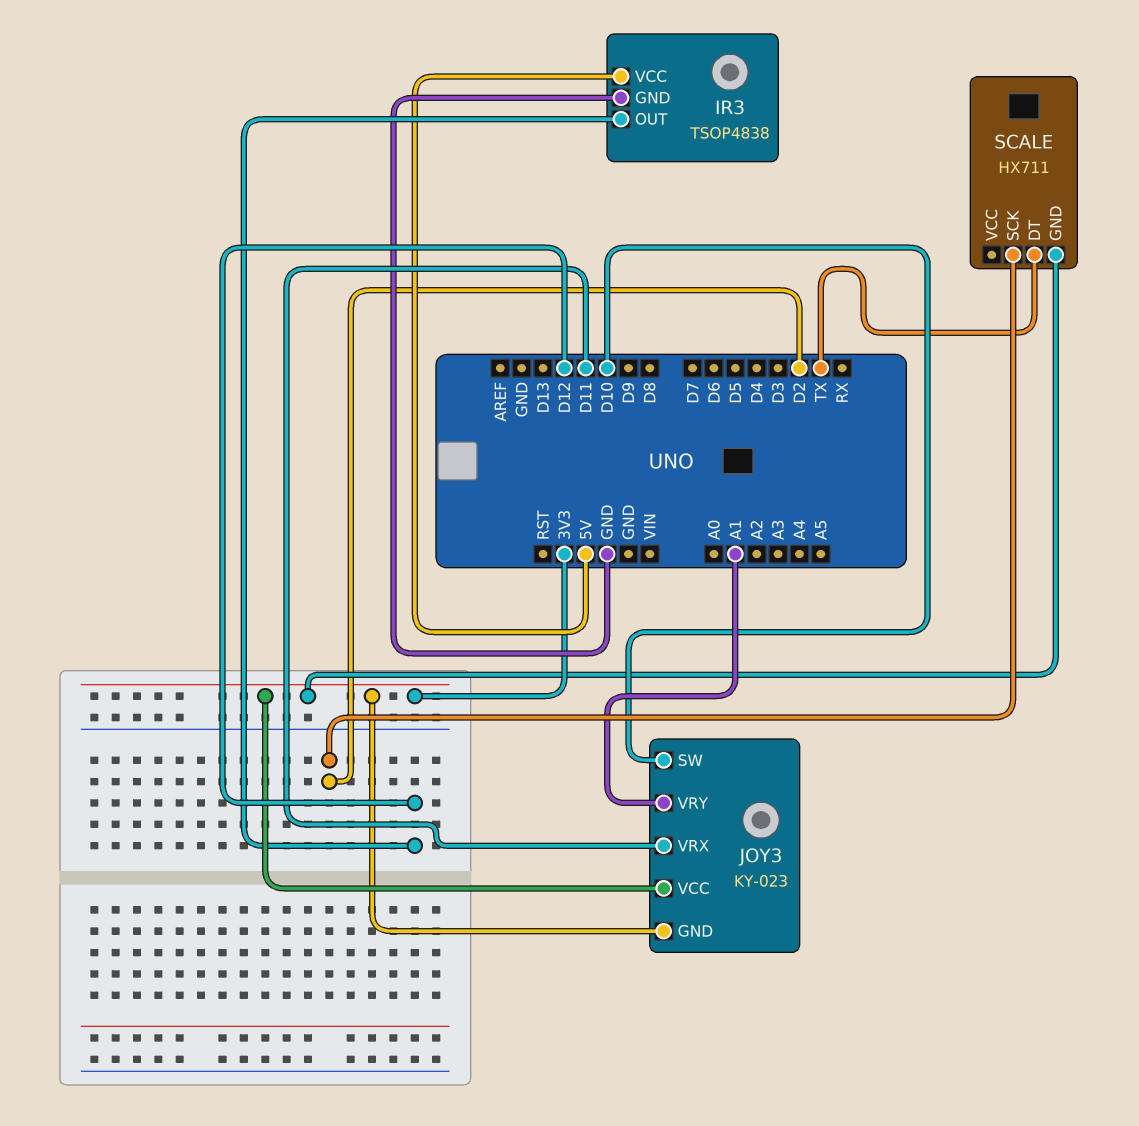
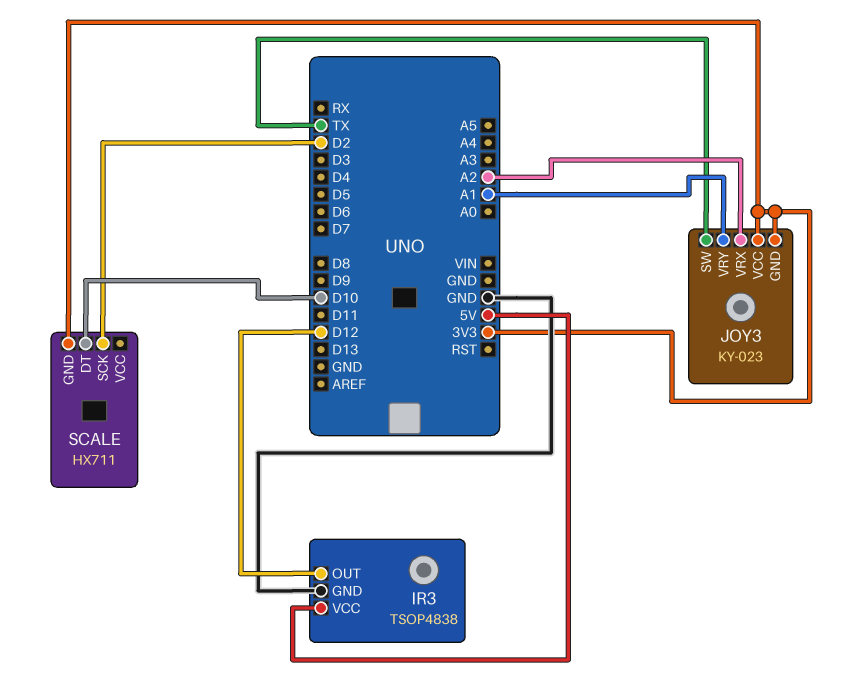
JOY3 pin SW: D10 -> TX
JOY3 pin VRX: D11 -> A2
SCALE pin DT: TX -> D10

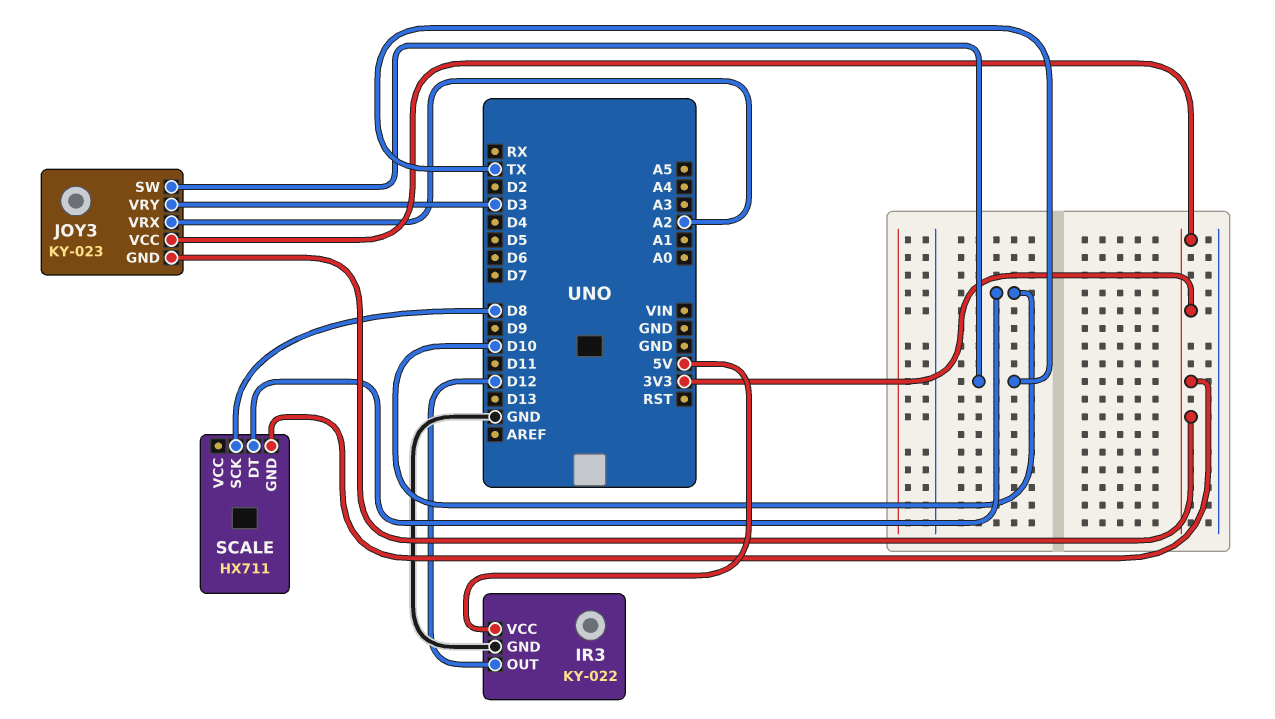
IR3: TSOP4838 -> KY-022
JOY3 pin VRY: A1 -> D3
SCALE pin SCK: D2 -> D8

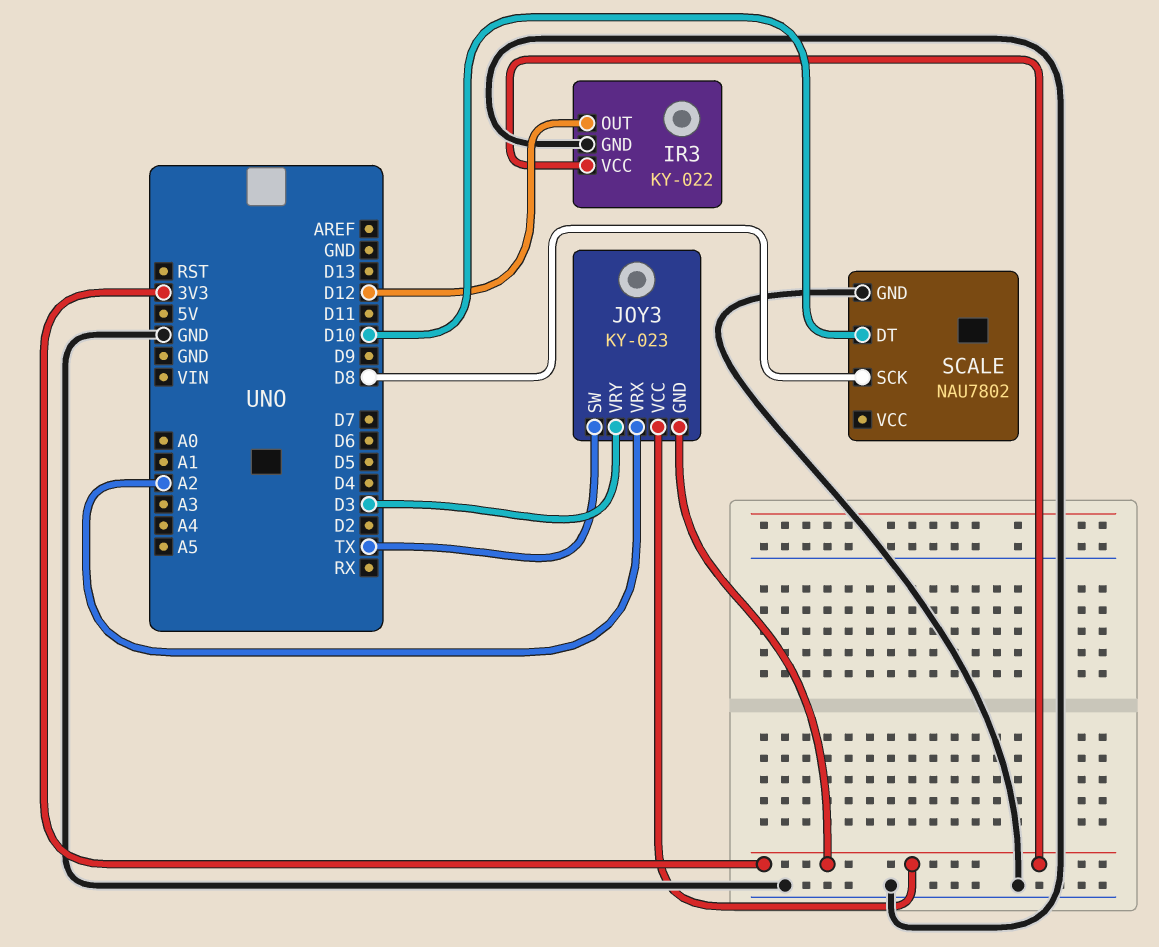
IR3 pin VCC: 5V -> 3V3
SCALE: HX711 -> NAU7802
SCALE pin GND: 3V3 -> GND

